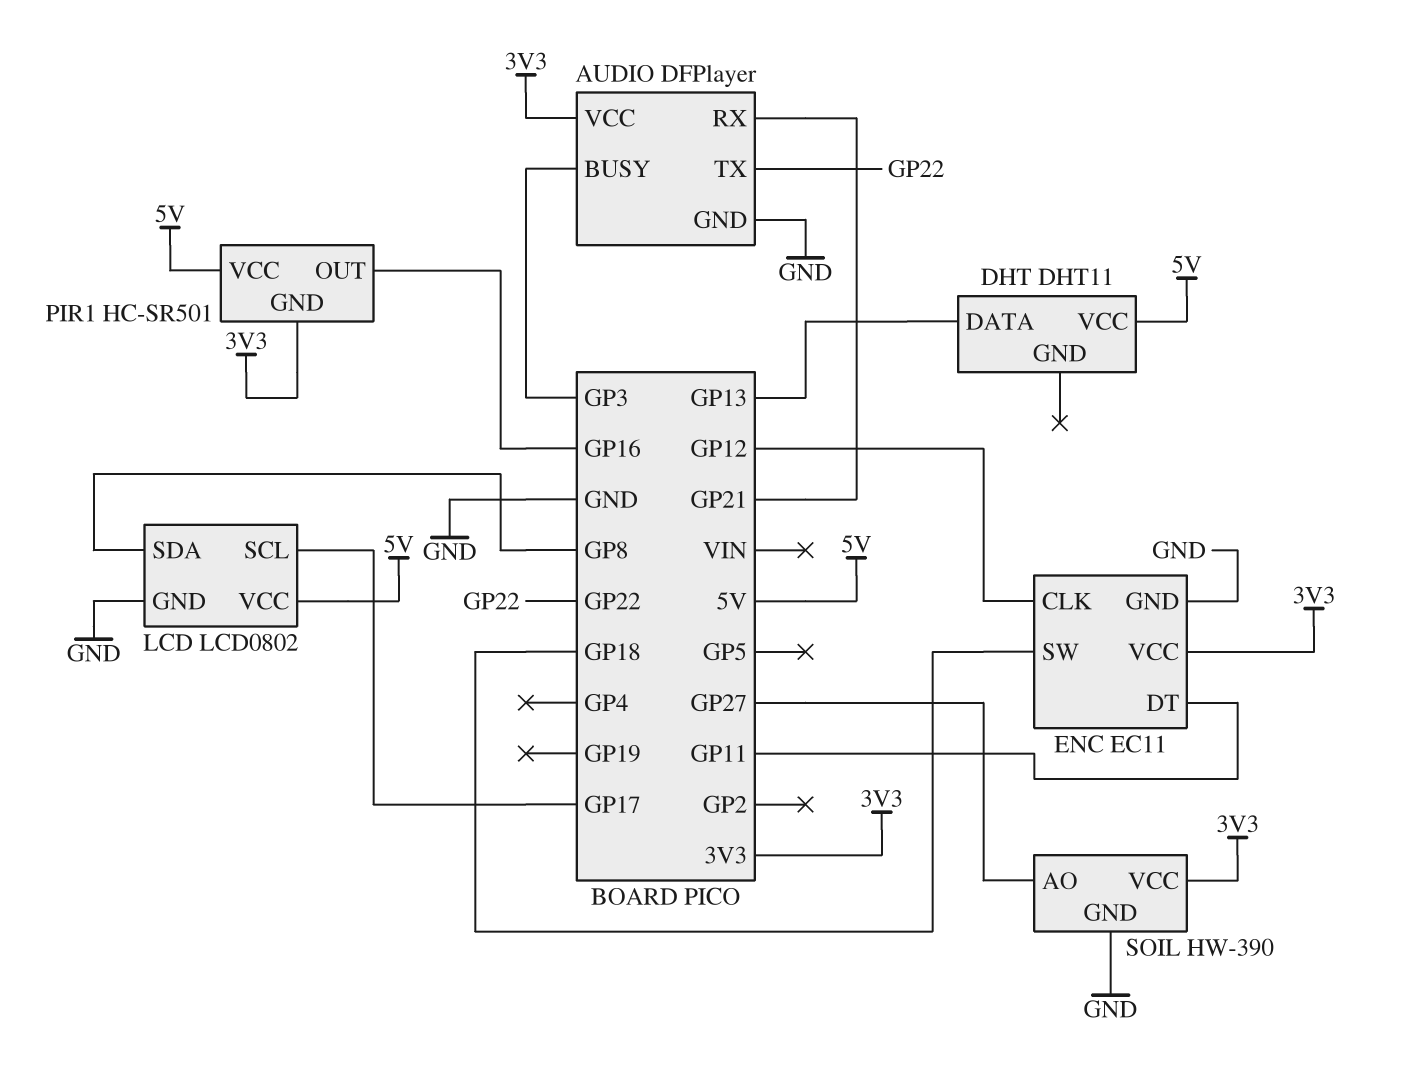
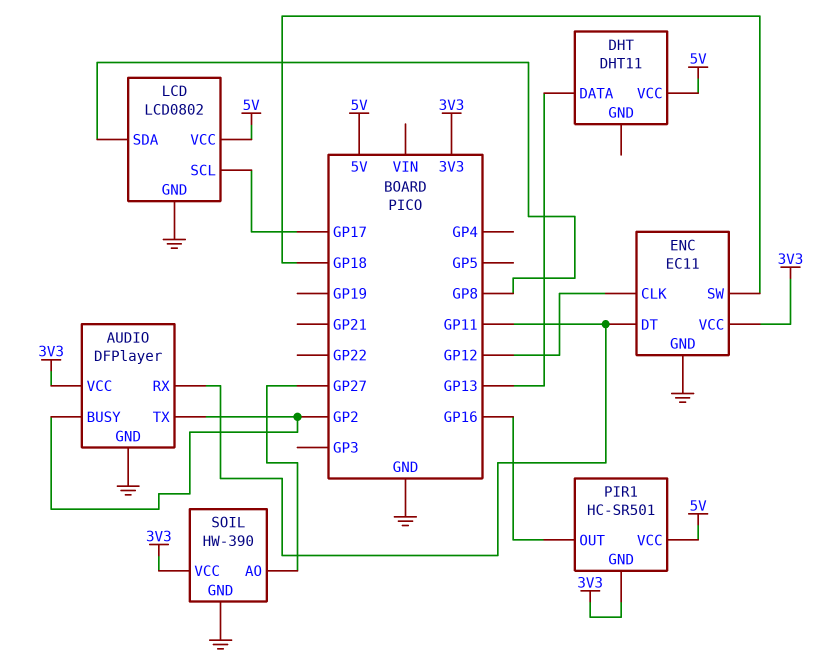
AUDIO pin BUSY: GP3 -> GP2
AUDIO pin RX: GP21 -> GP11
AUDIO pin TX: GP22 -> GP2

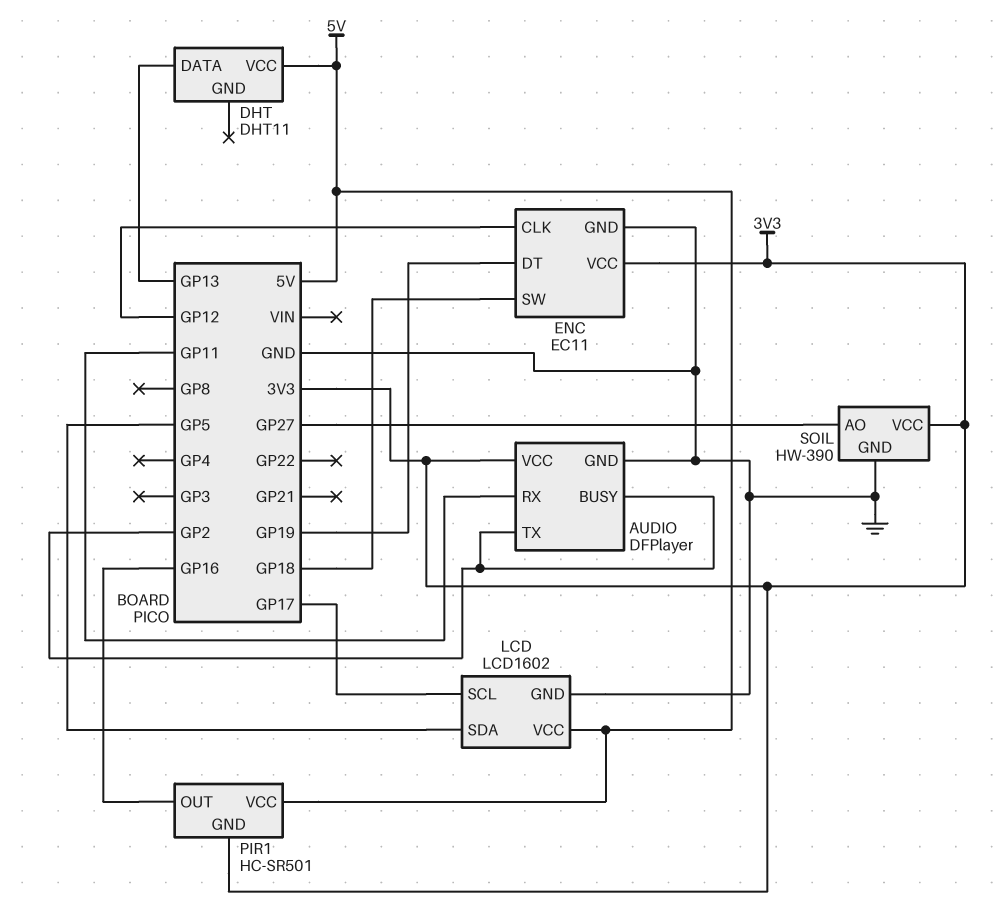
ENC pin DT: GP11 -> GP19
LCD: LCD0802 -> LCD1602
LCD pin SDA: GP8 -> GP5

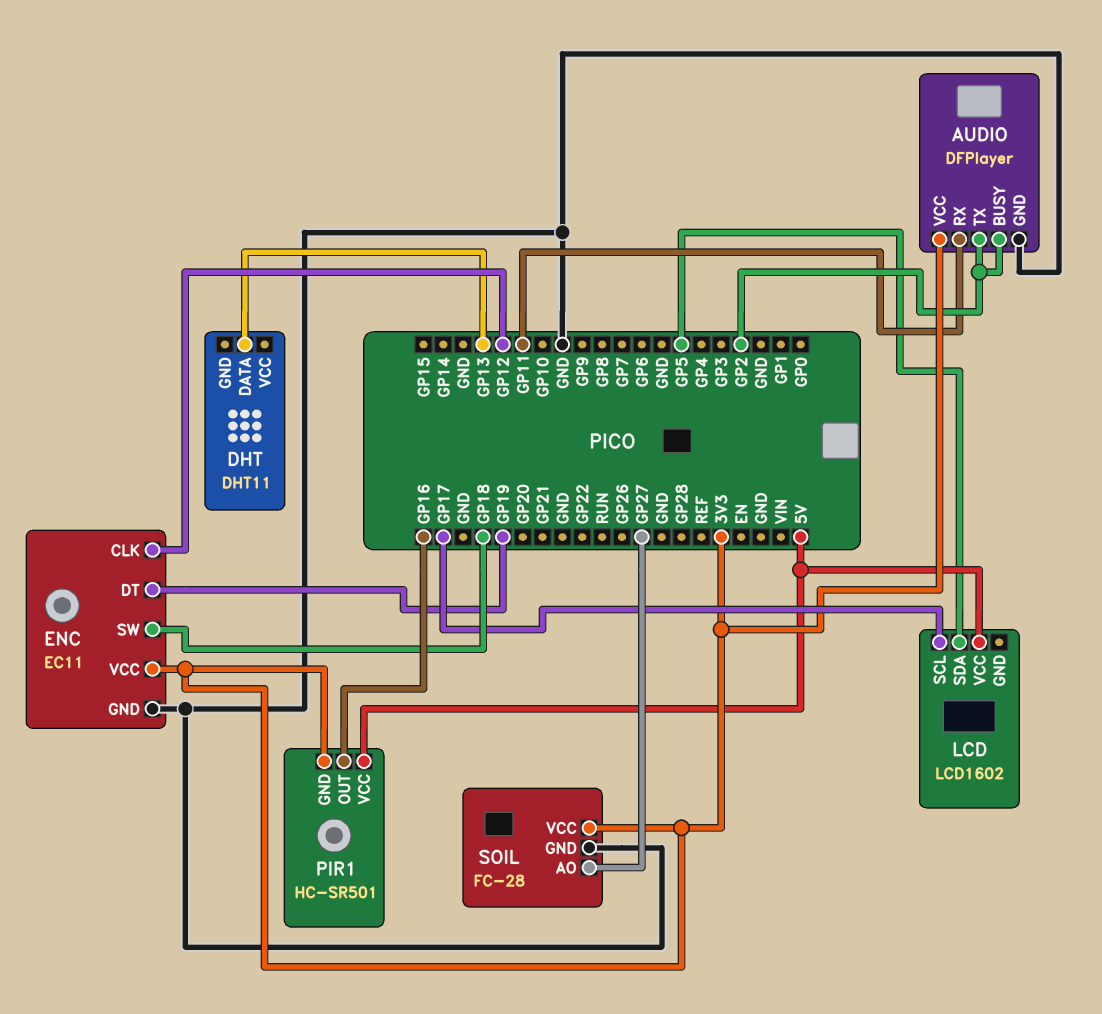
DHT pin VCC: 5V -> none
LCD pin GND: GND -> none
SOIL: HW-390 -> FC-28

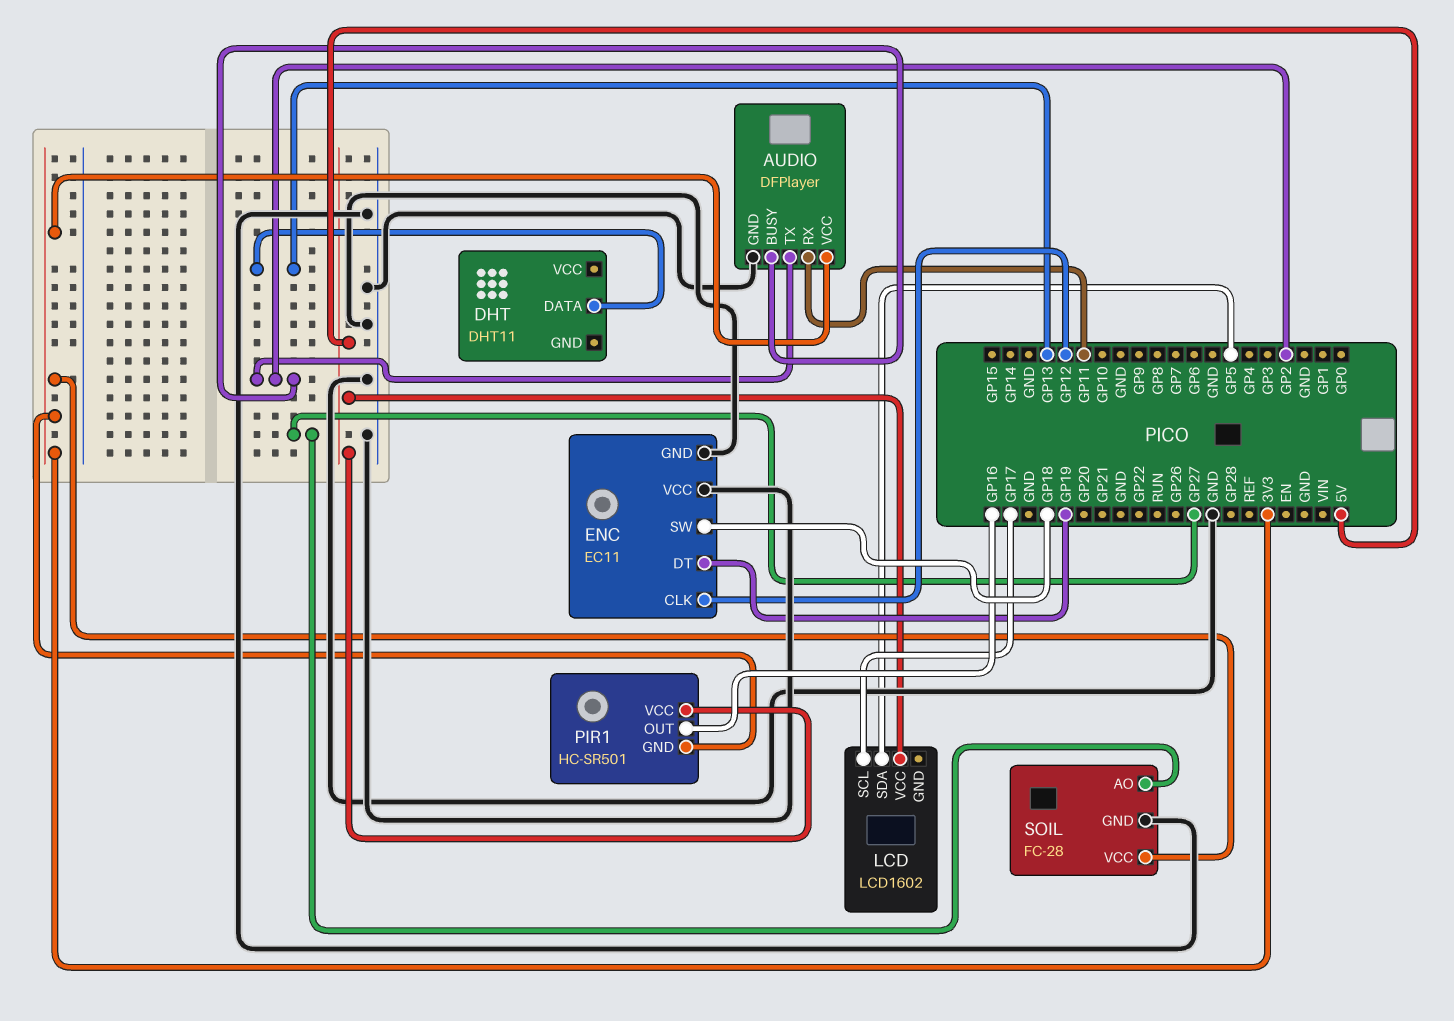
ENC pin VCC: 3V3 -> GND

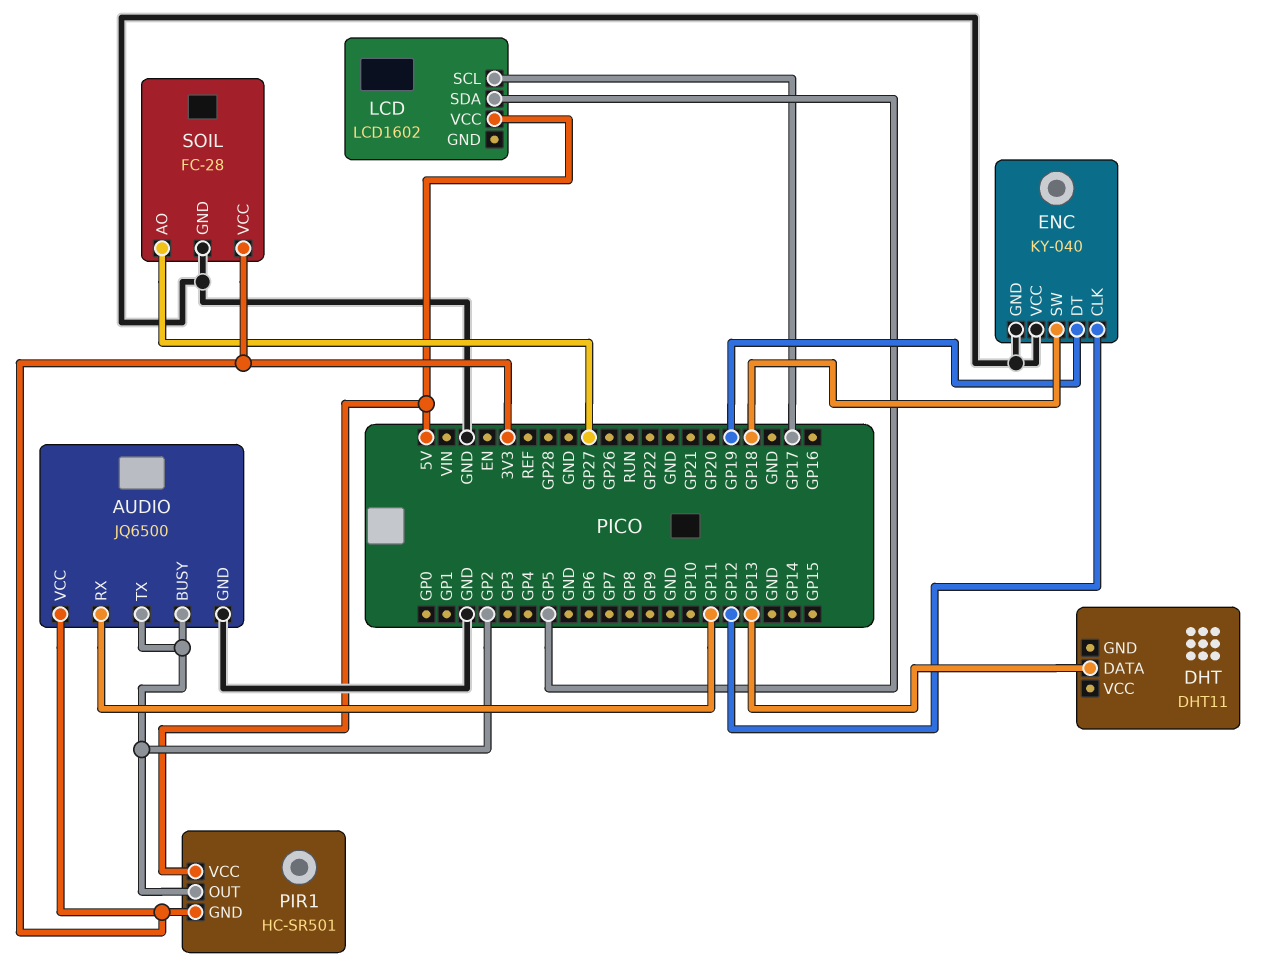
AUDIO: DFPlayer -> JQ6500
ENC: EC11 -> KY-040
PIR1 pin OUT: GP16 -> GP2

